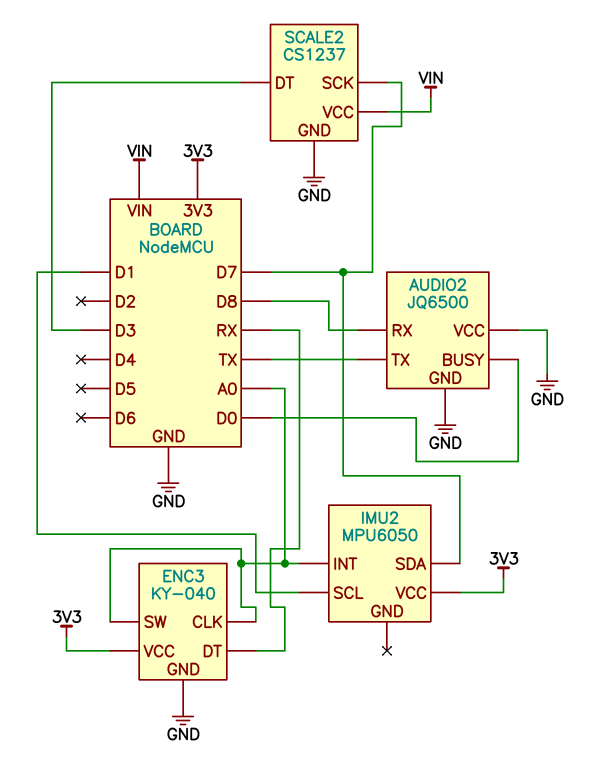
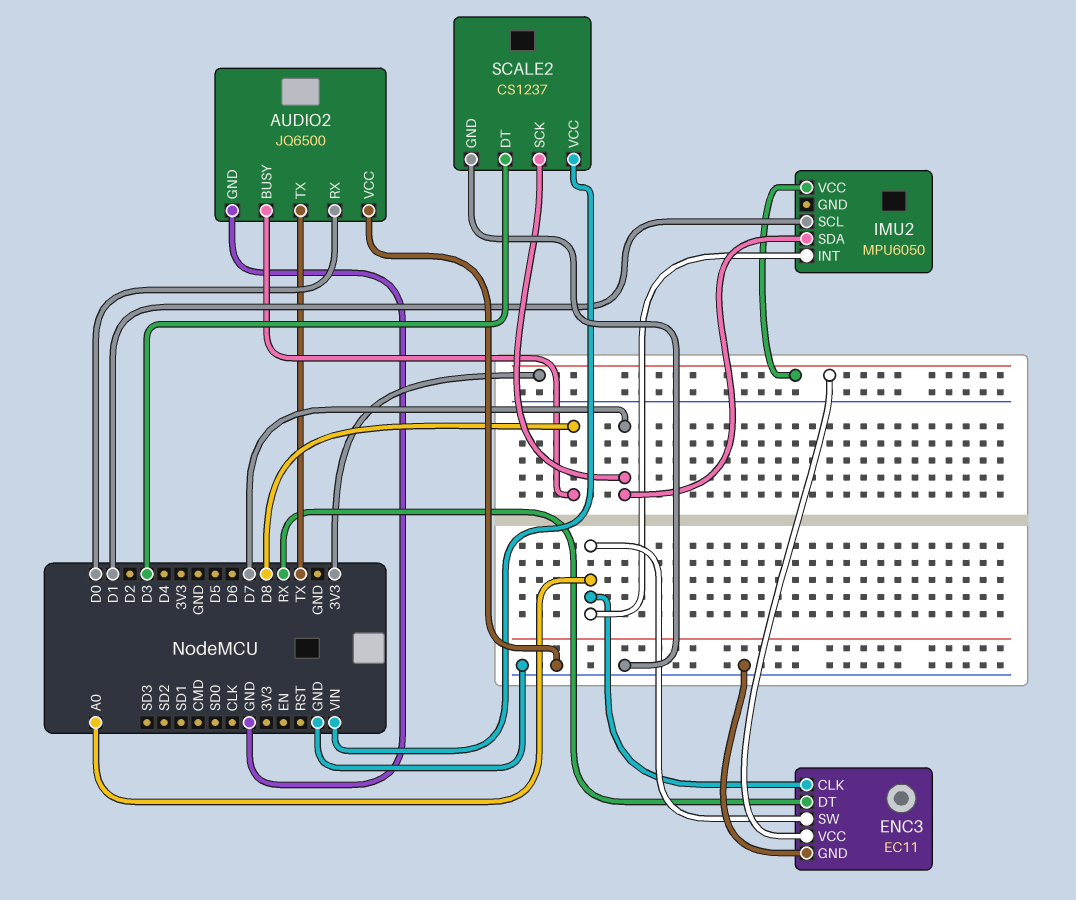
AUDIO2 pin BUSY: D0 -> D8
AUDIO2 pin RX: D8 -> D0
ENC3: KY-040 -> EC11

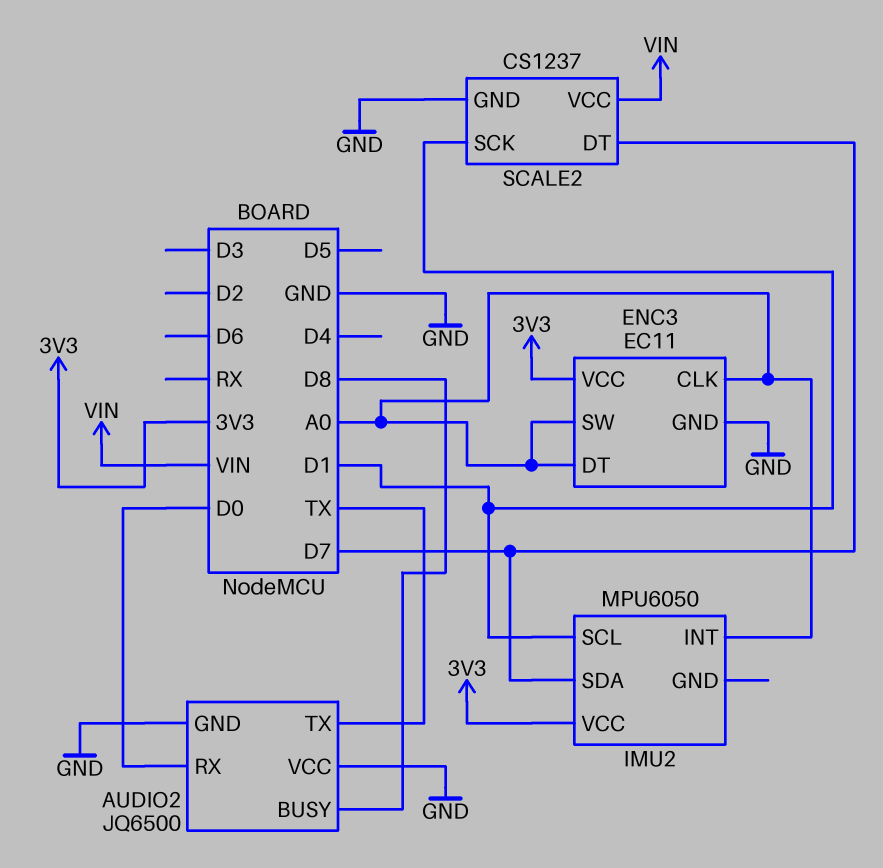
ENC3 pin DT: RX -> A0
SCALE2 pin DT: D3 -> D7
SCALE2 pin SCK: D7 -> D1

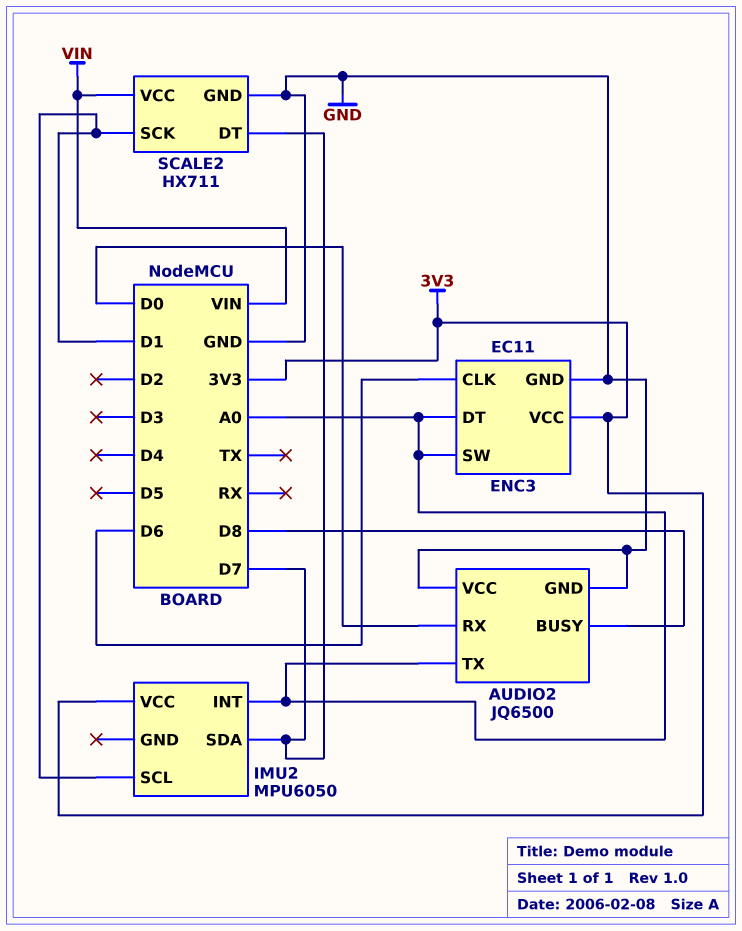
AUDIO2 pin TX: TX -> A0
ENC3 pin CLK: A0 -> D6
SCALE2: CS1237 -> HX711

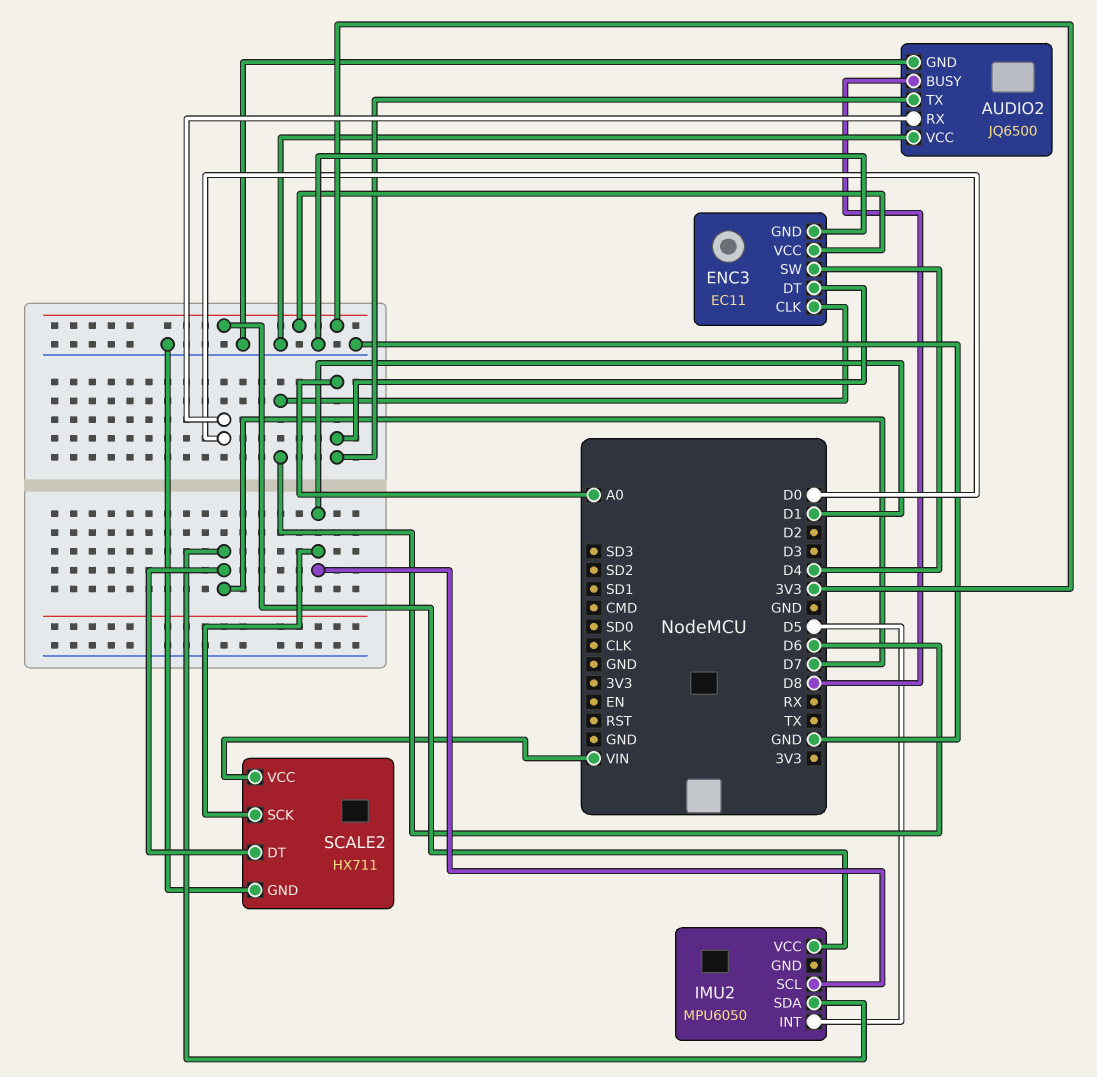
ENC3 pin SW: A0 -> D4
IMU2 pin INT: A0 -> D5

